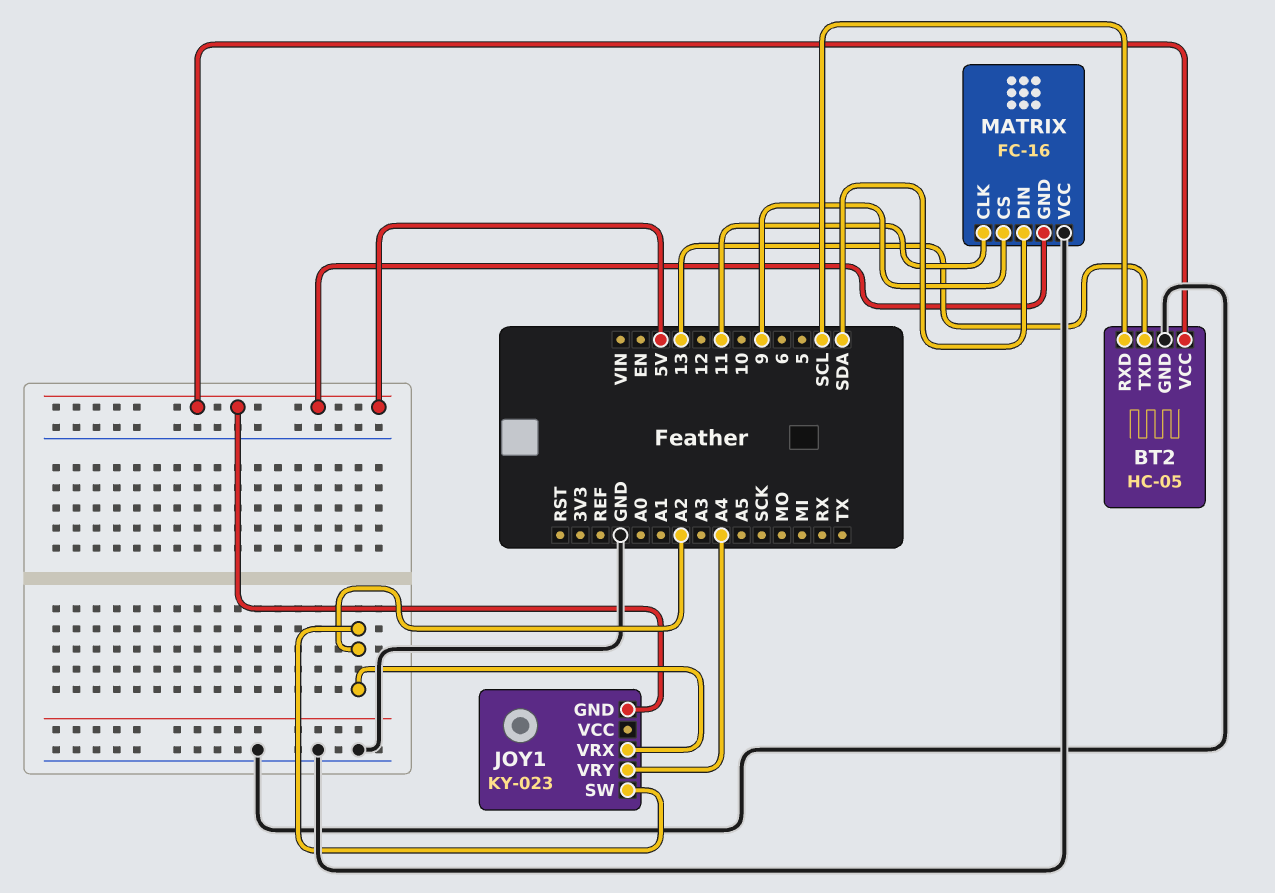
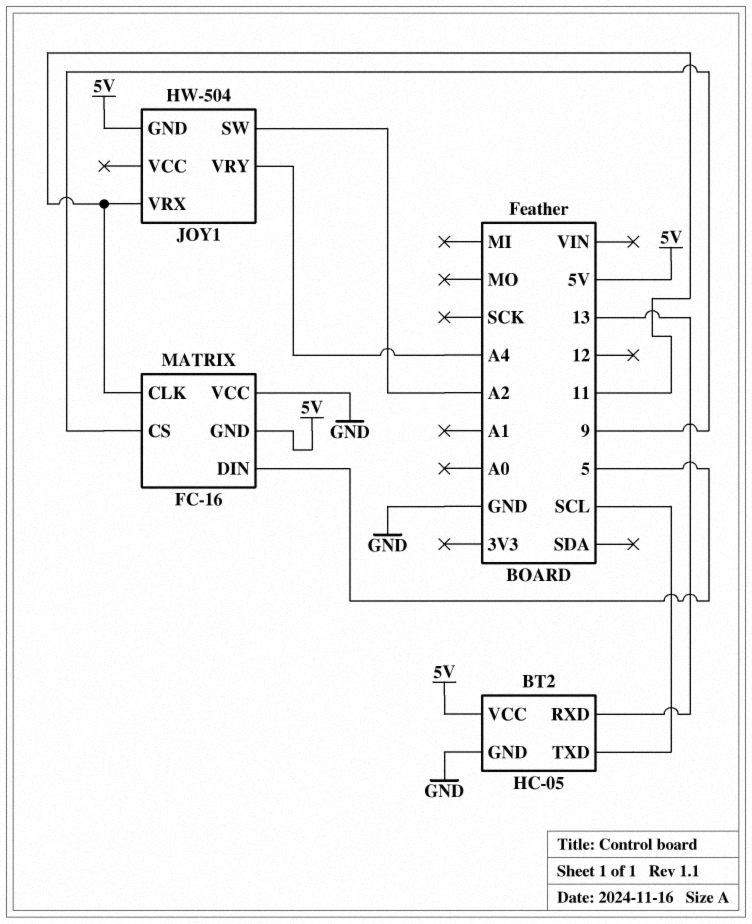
BT2 pin RXD: SCL -> 13
BT2 pin TXD: 13 -> SCL
JOY1: KY-023 -> HW-504
JOY1 pin VRX: A2 -> 11
MATRIX pin DIN: SDA -> 5

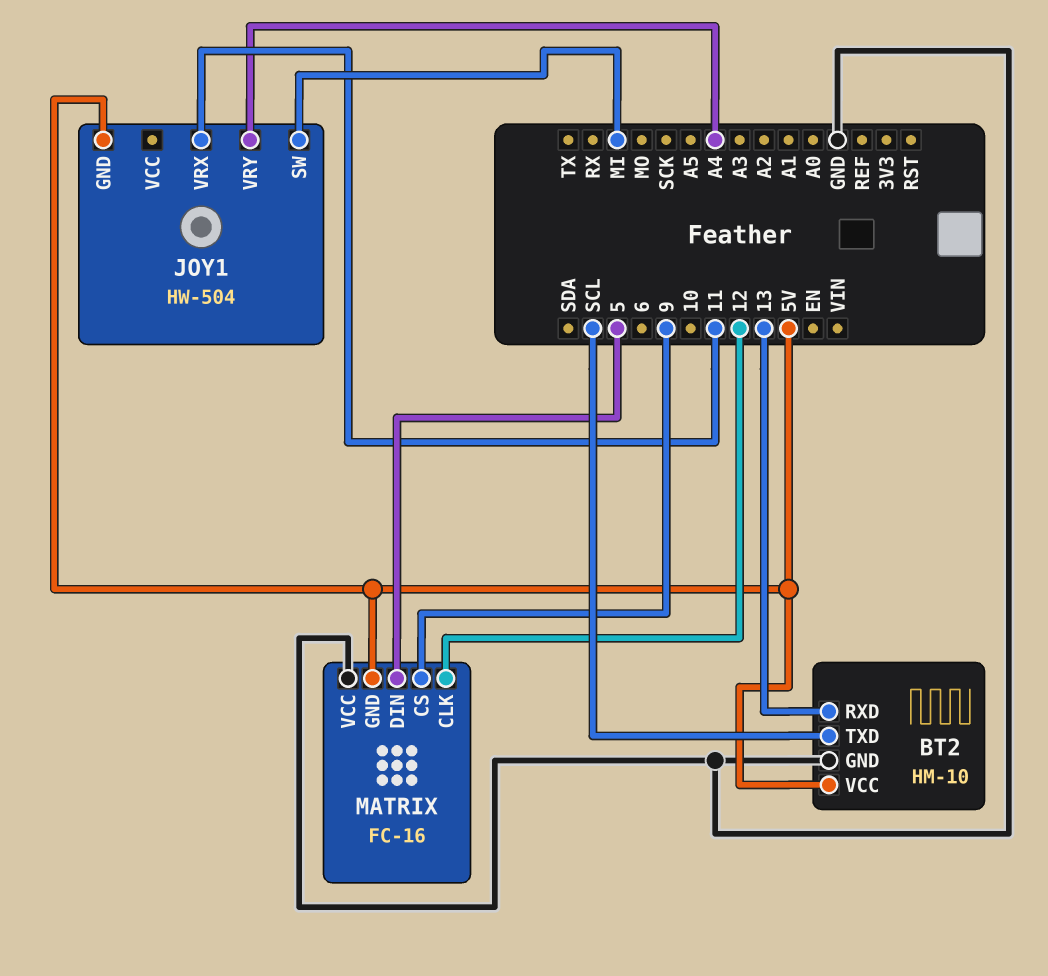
BT2: HC-05 -> HM-10
JOY1 pin SW: A2 -> MI
MATRIX pin CLK: 11 -> 12

